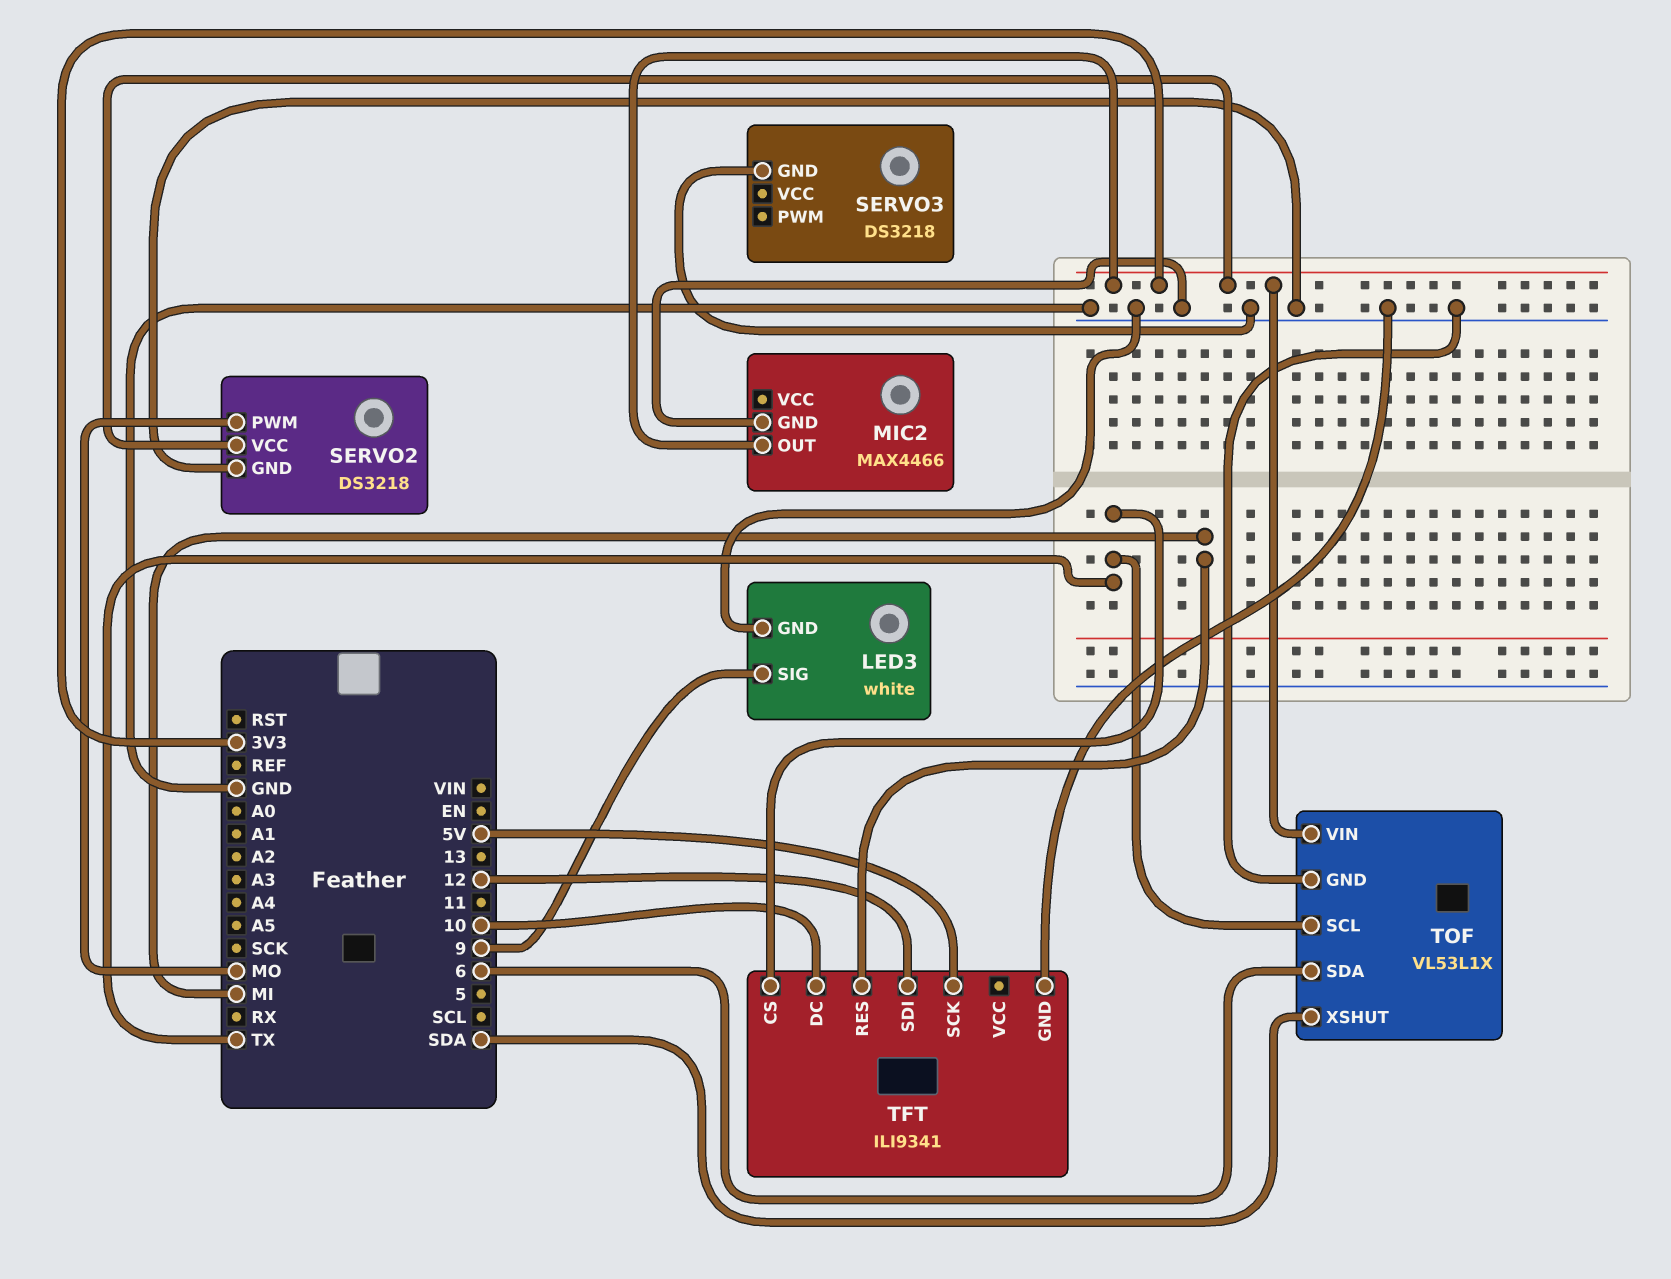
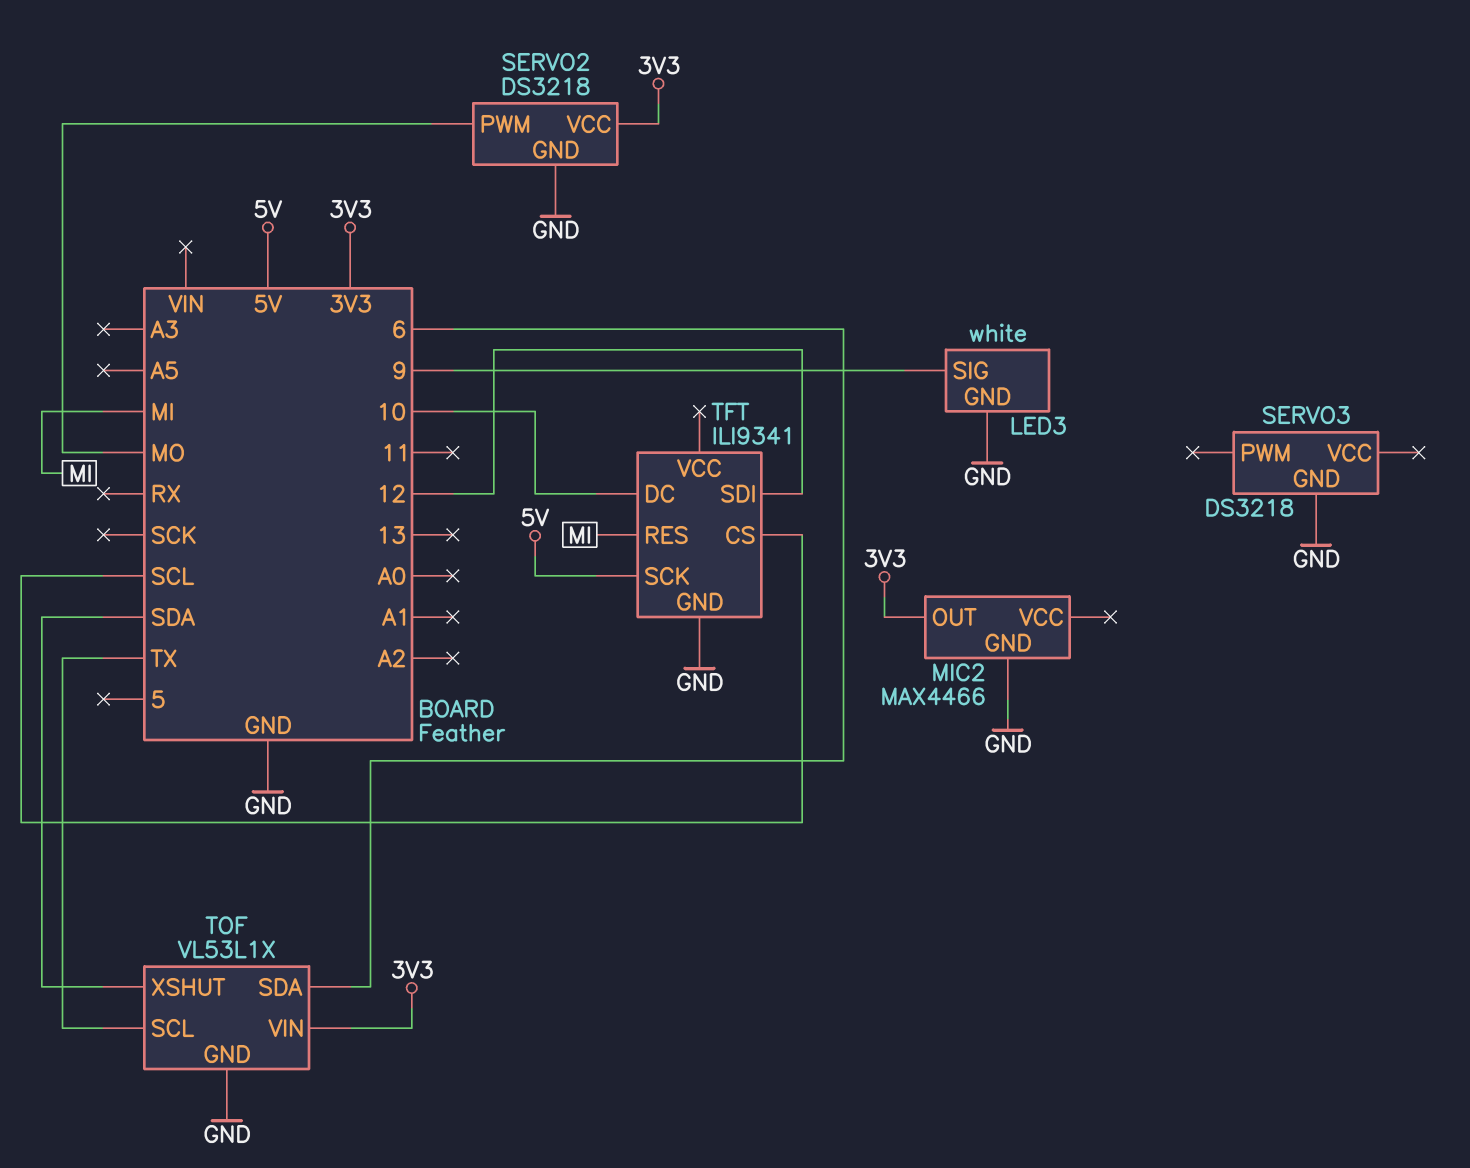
TFT pin CS: TX -> SCL

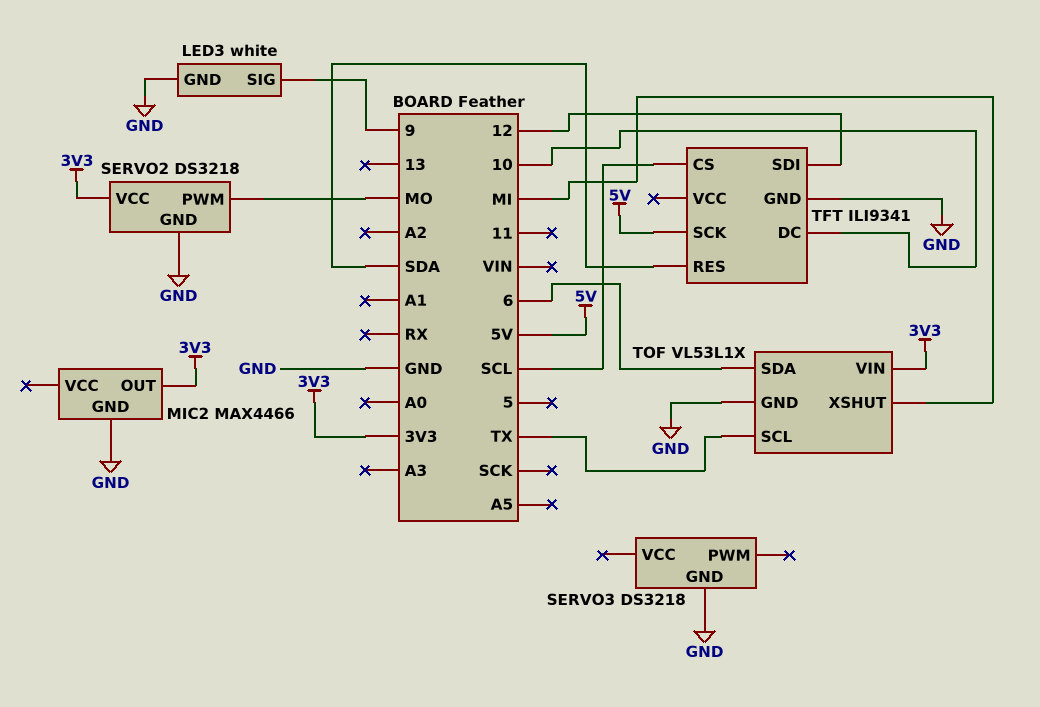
TFT pin RES: MI -> SDA
TOF pin XSHUT: SDA -> MI

